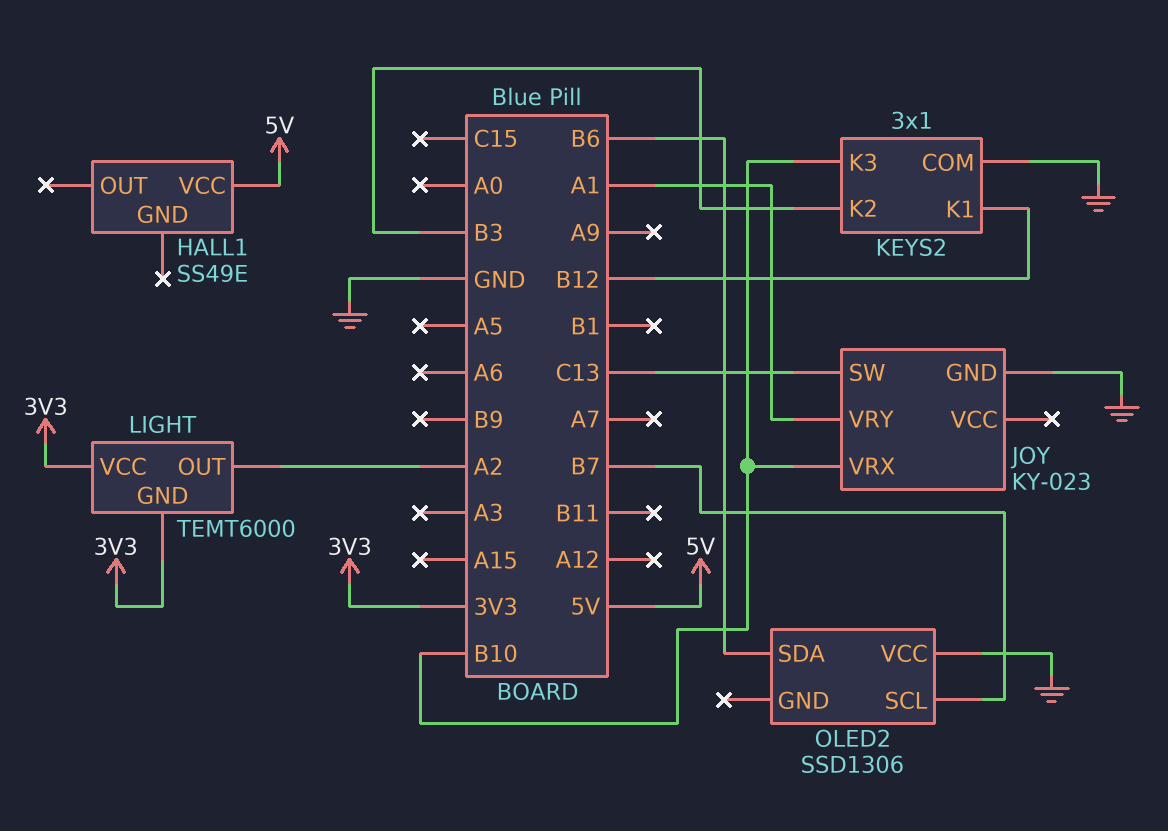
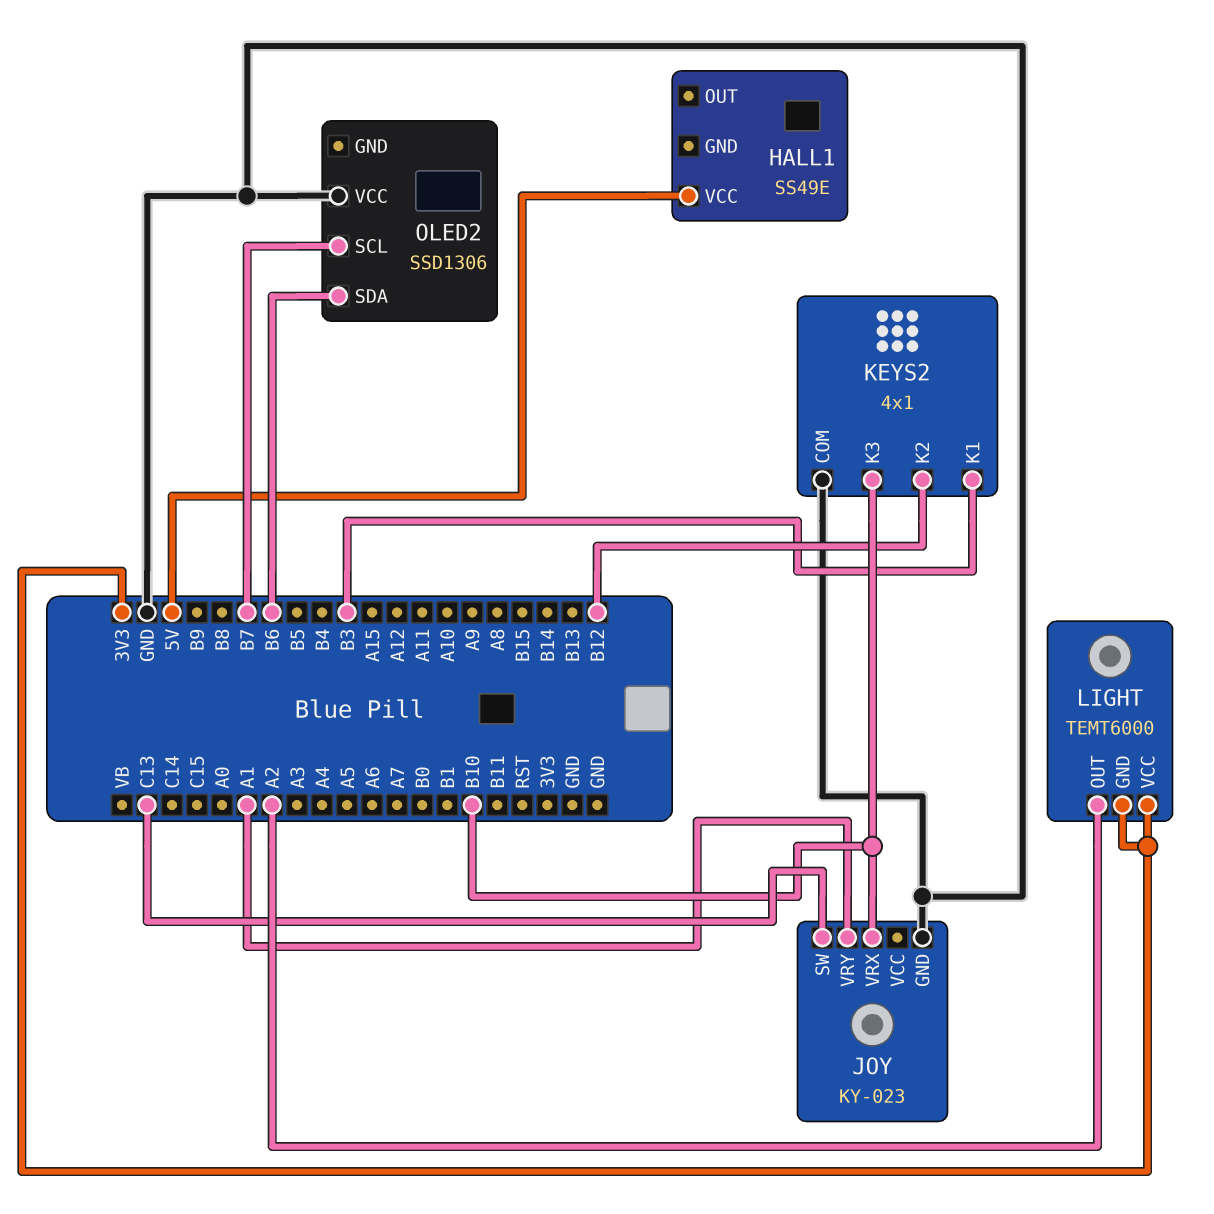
KEYS2: 3x1 -> 4x1
KEYS2 pin K1: B12 -> B3
KEYS2 pin K2: B3 -> B12

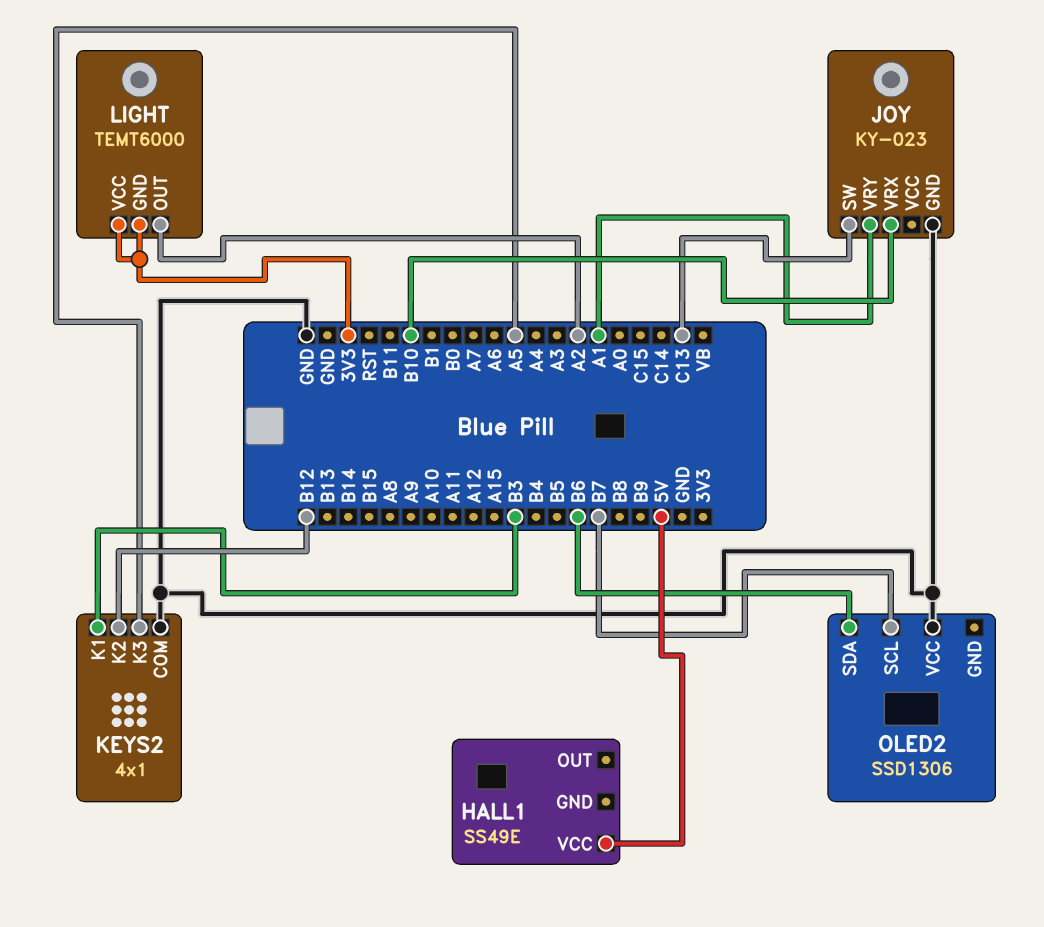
KEYS2 pin K3: B10 -> A5

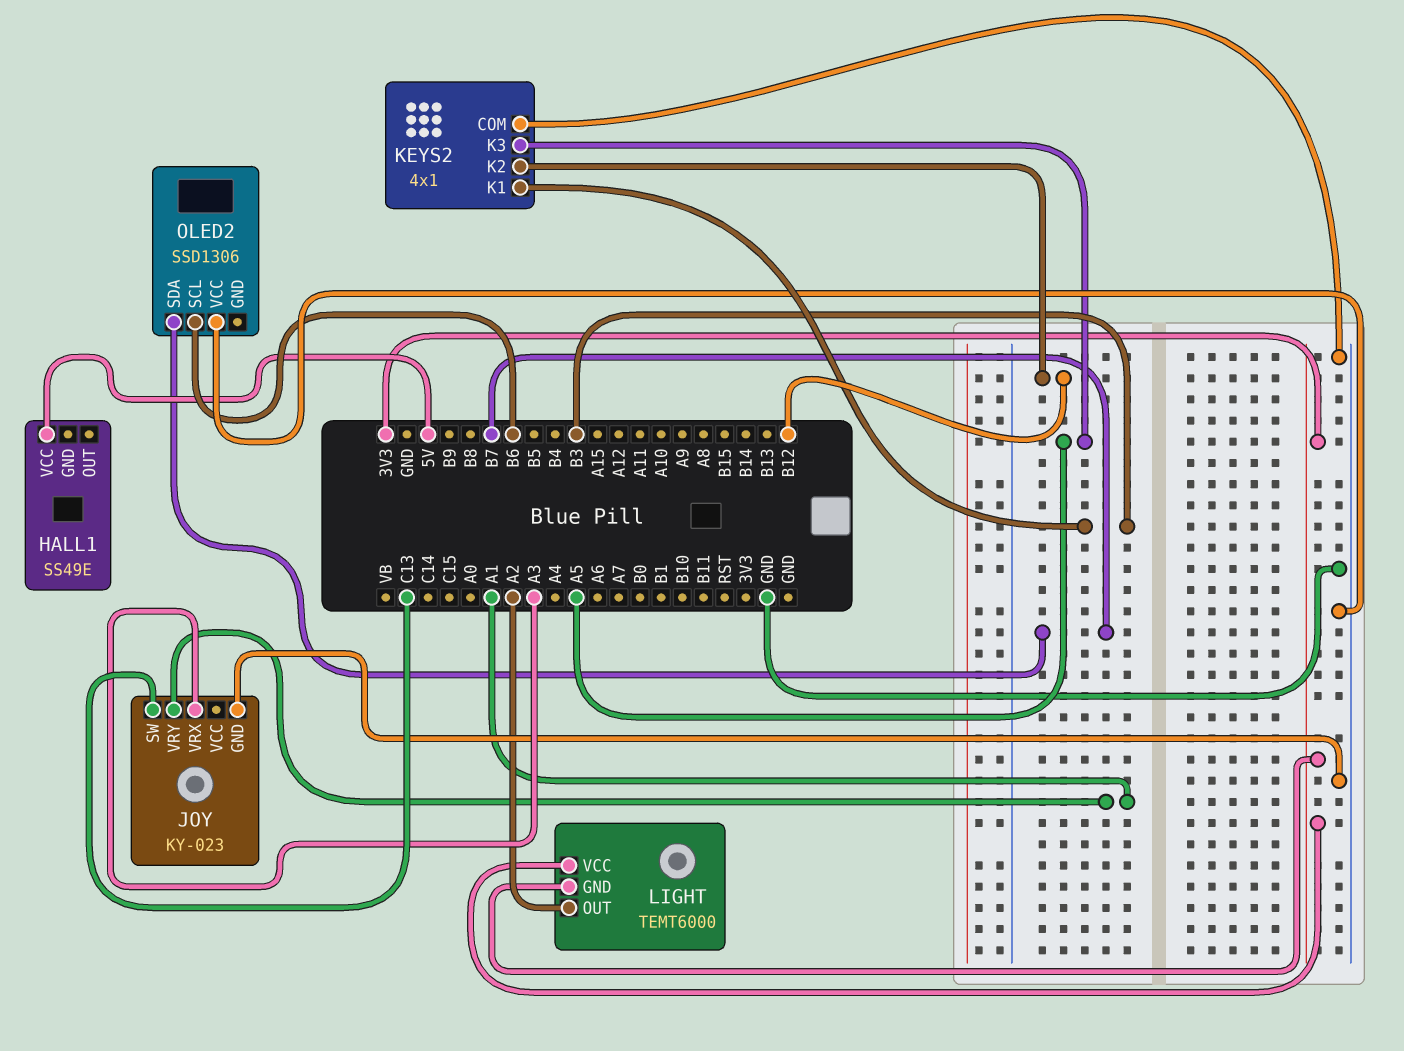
JOY pin VRX: B10 -> A3
OLED2 pin SCL: B7 -> B6
OLED2 pin SDA: B6 -> B7

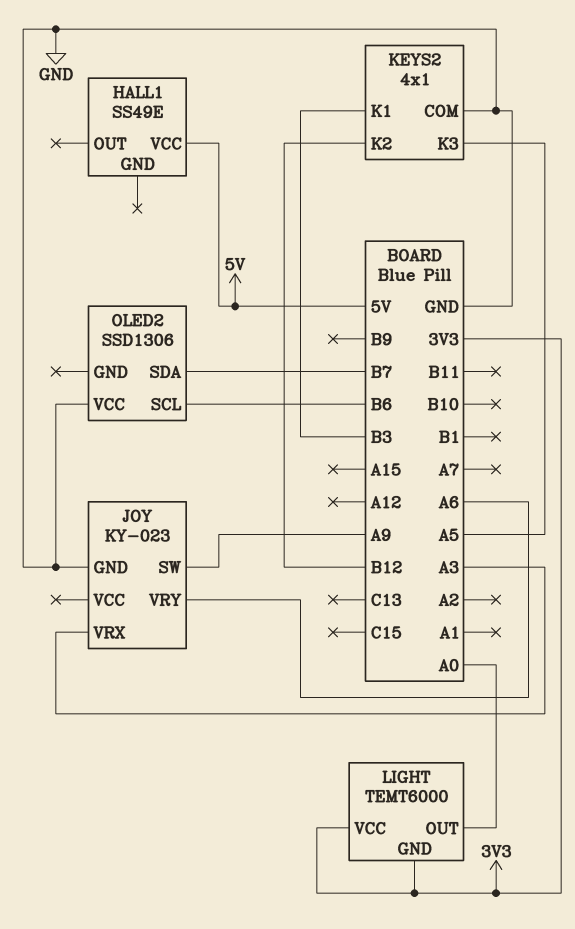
JOY pin SW: C13 -> A9
JOY pin VRY: A1 -> A6
LIGHT pin OUT: A2 -> A0

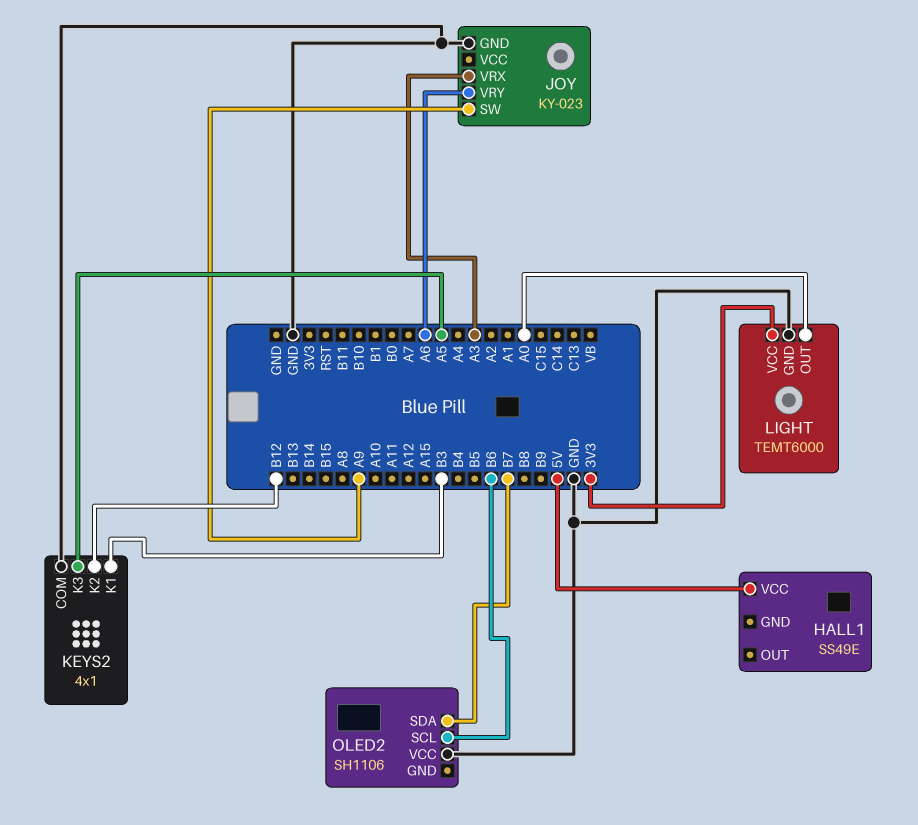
LIGHT pin GND: 3V3 -> GND
OLED2: SSD1306 -> SH1106

